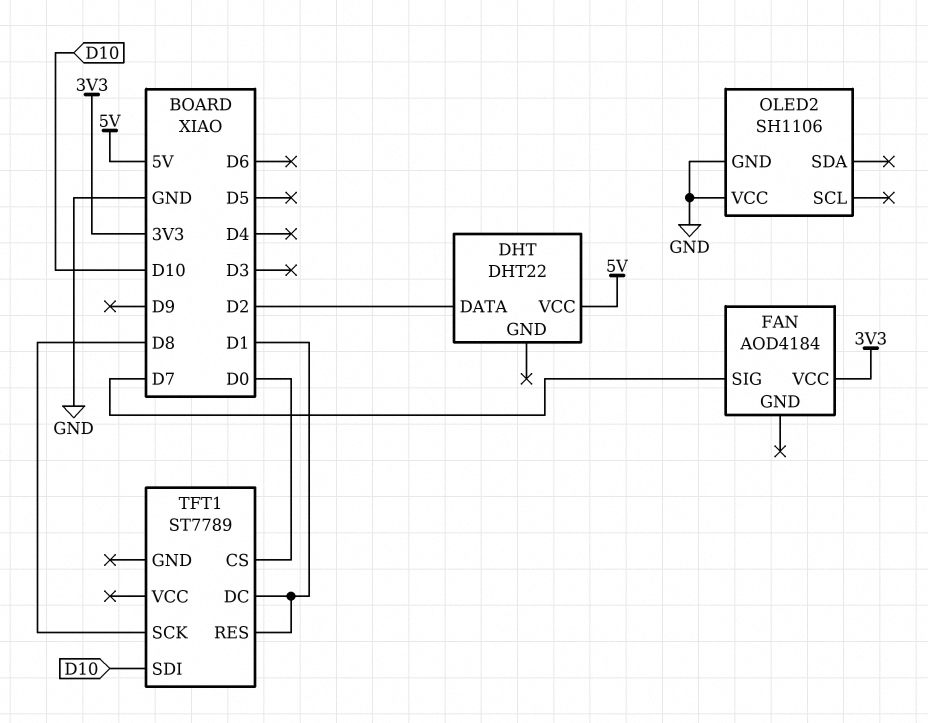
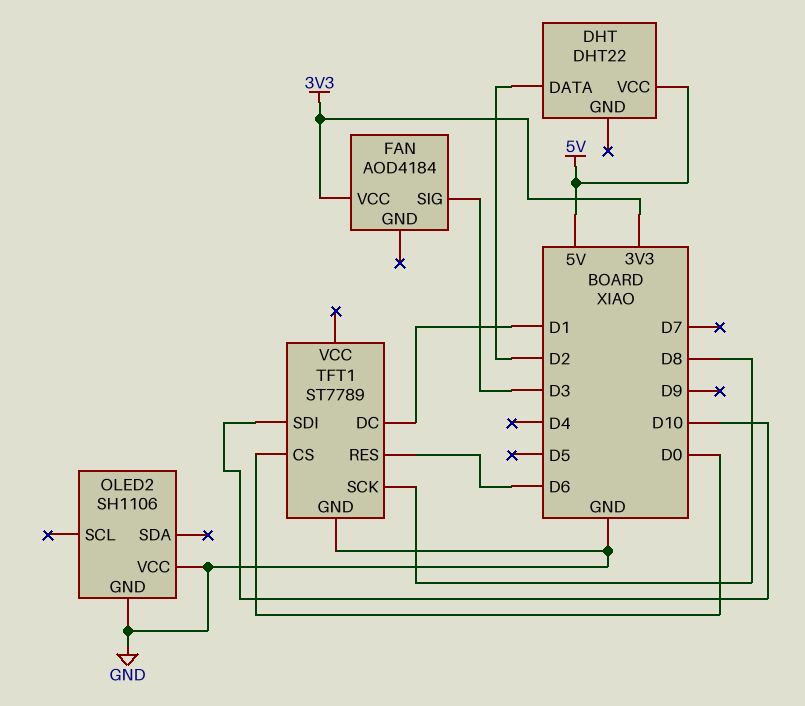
FAN pin SIG: D7 -> D3
TFT1 pin GND: none -> GND
TFT1 pin RES: D1 -> D6

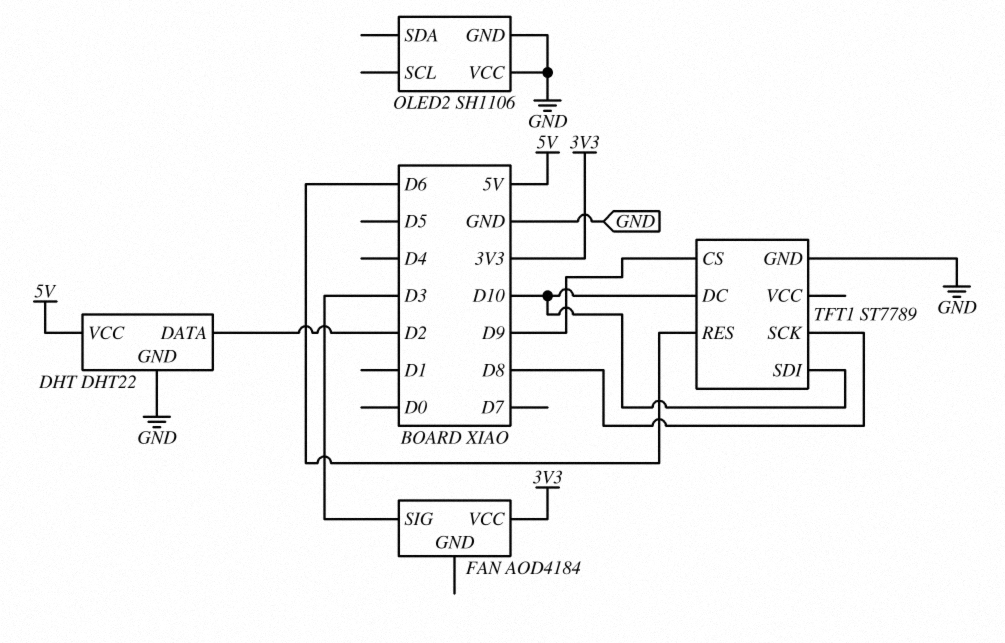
DHT pin GND: none -> GND
TFT1 pin CS: D0 -> D9
TFT1 pin DC: D1 -> D10

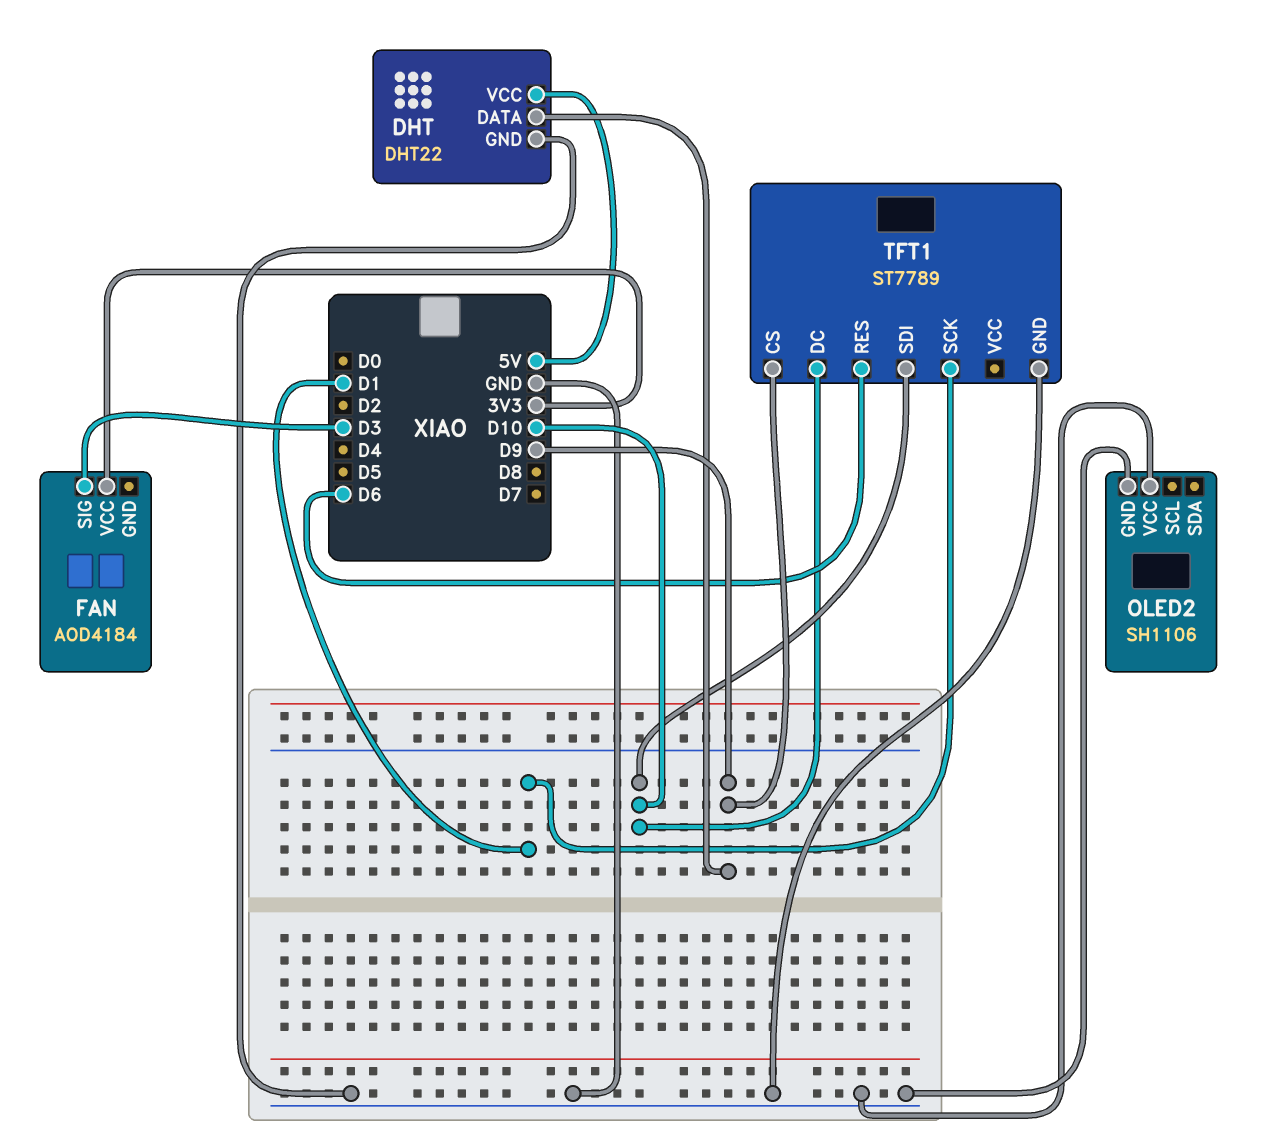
DHT pin DATA: D2 -> D9
TFT1 pin SCK: D8 -> D1

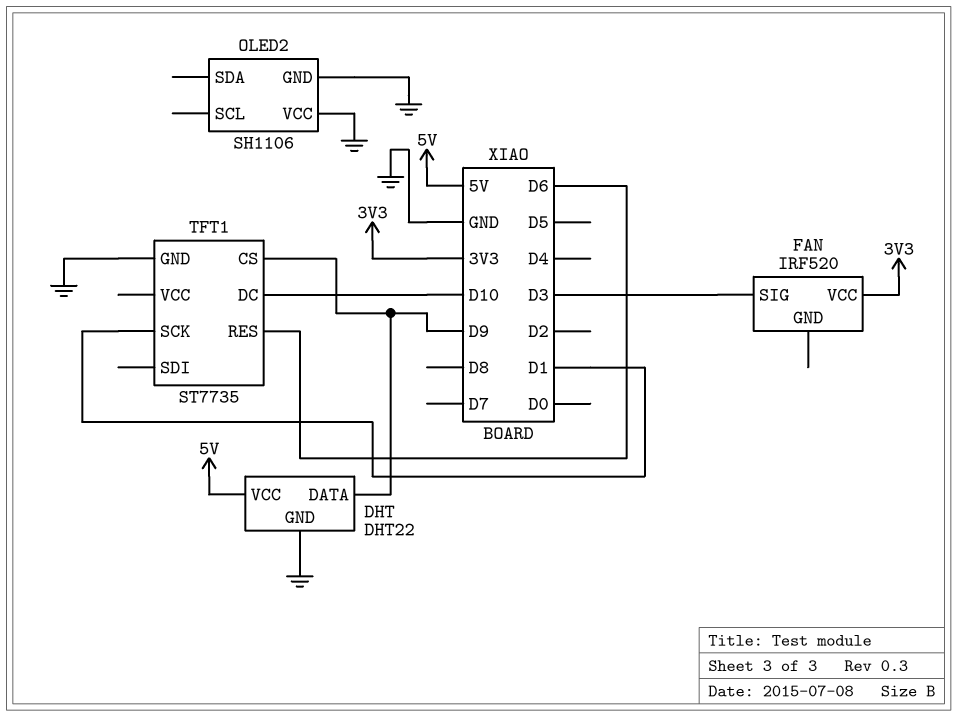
FAN: AOD4184 -> IRF520
TFT1: ST7789 -> ST7735
TFT1 pin SDI: D10 -> none

